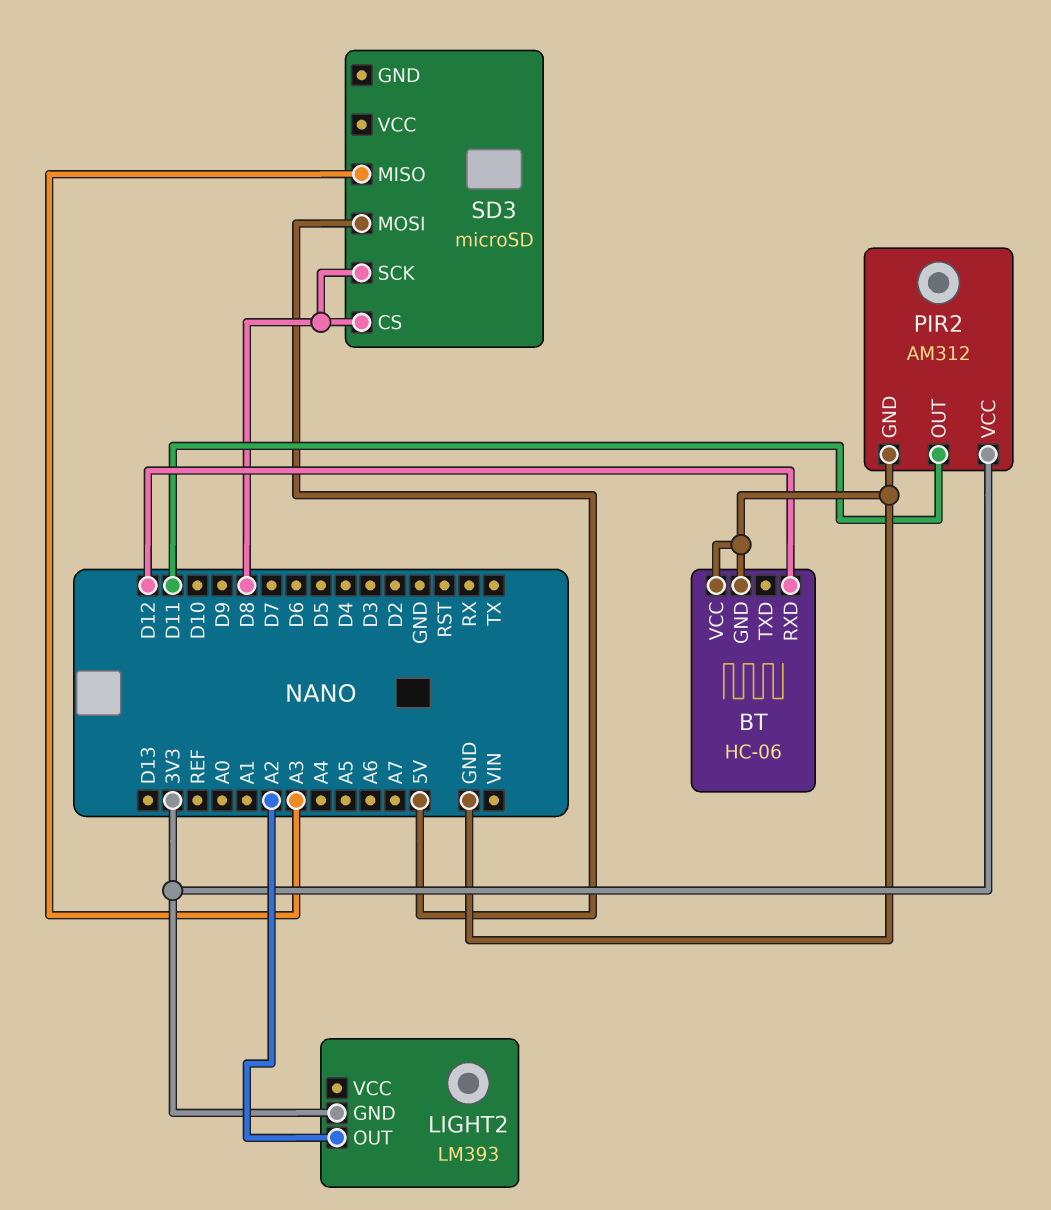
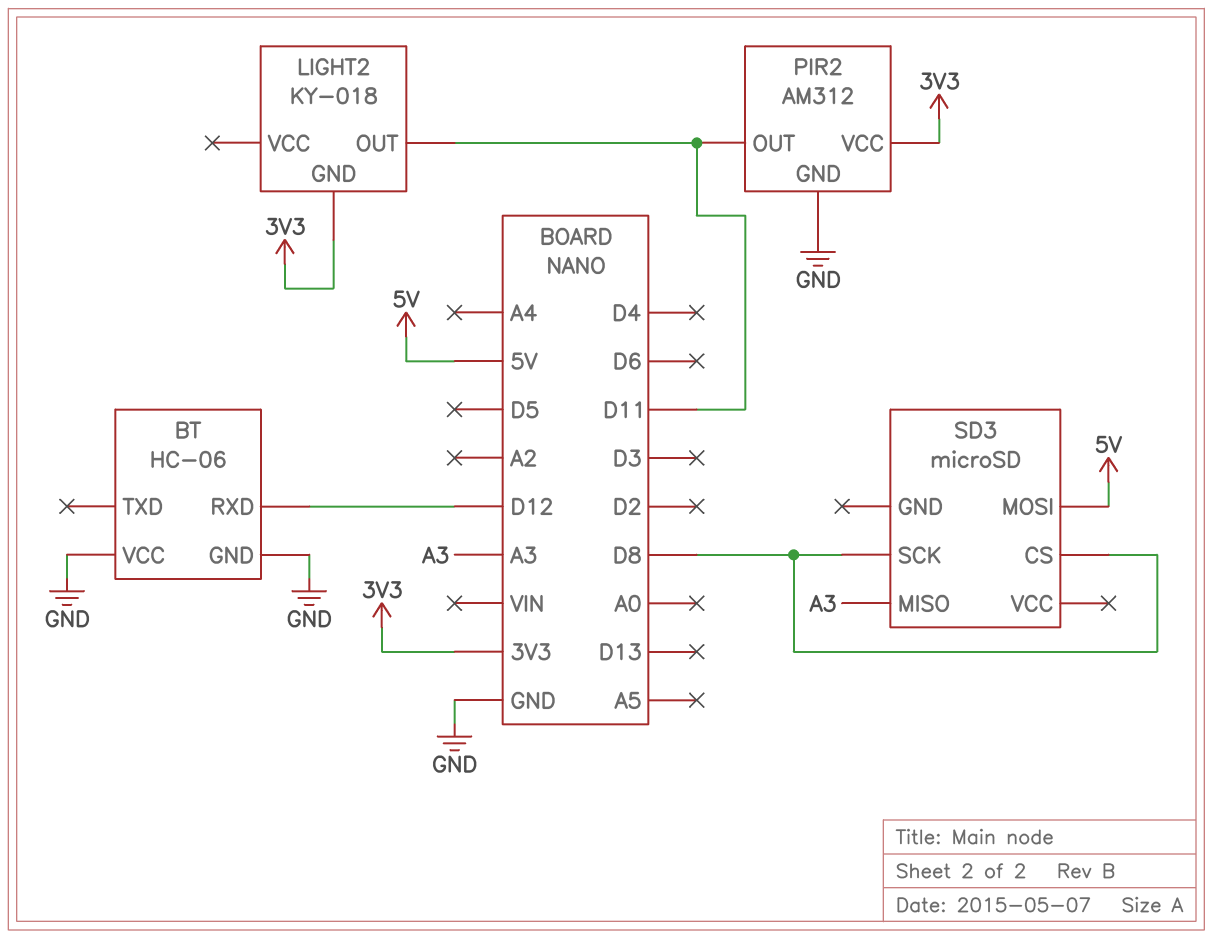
LIGHT2: LM393 -> KY-018
LIGHT2 pin OUT: A2 -> D11

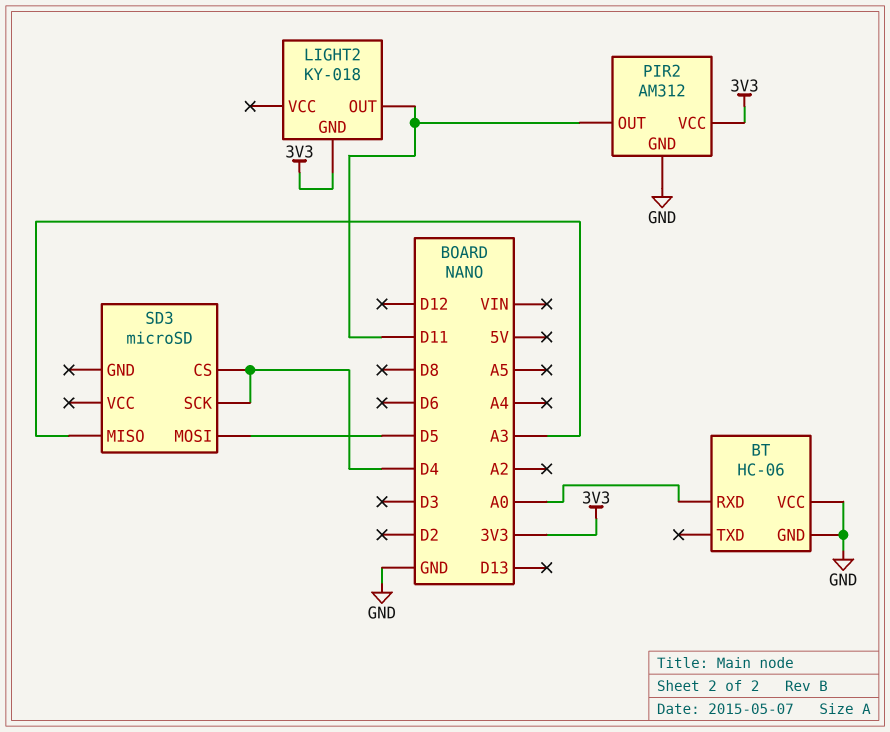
BT pin RXD: D12 -> A0
SD3 pin CS: D8 -> D4
SD3 pin MOSI: 5V -> D5
SD3 pin SCK: D8 -> D4

